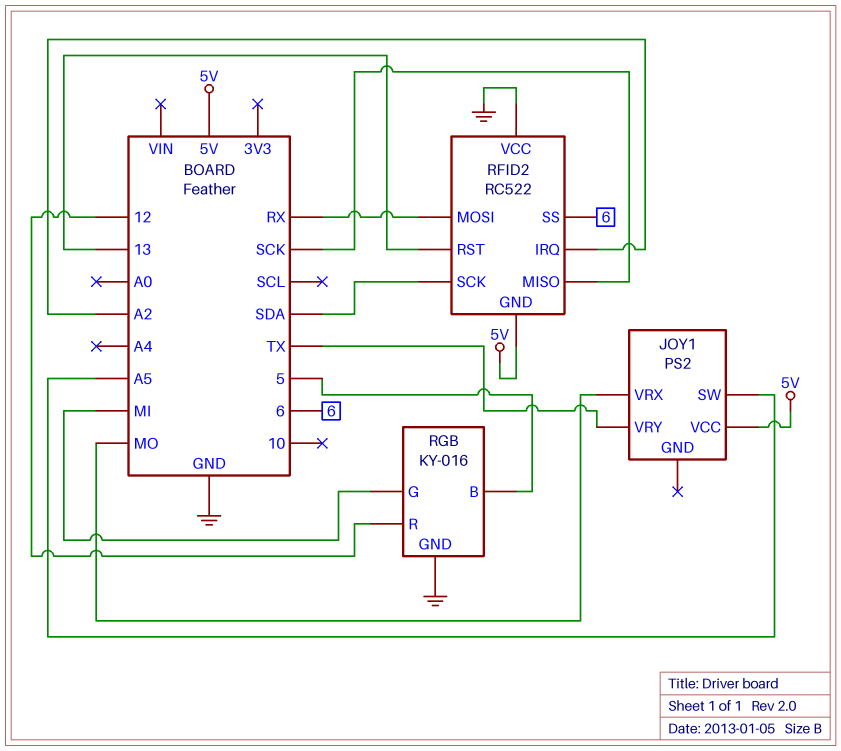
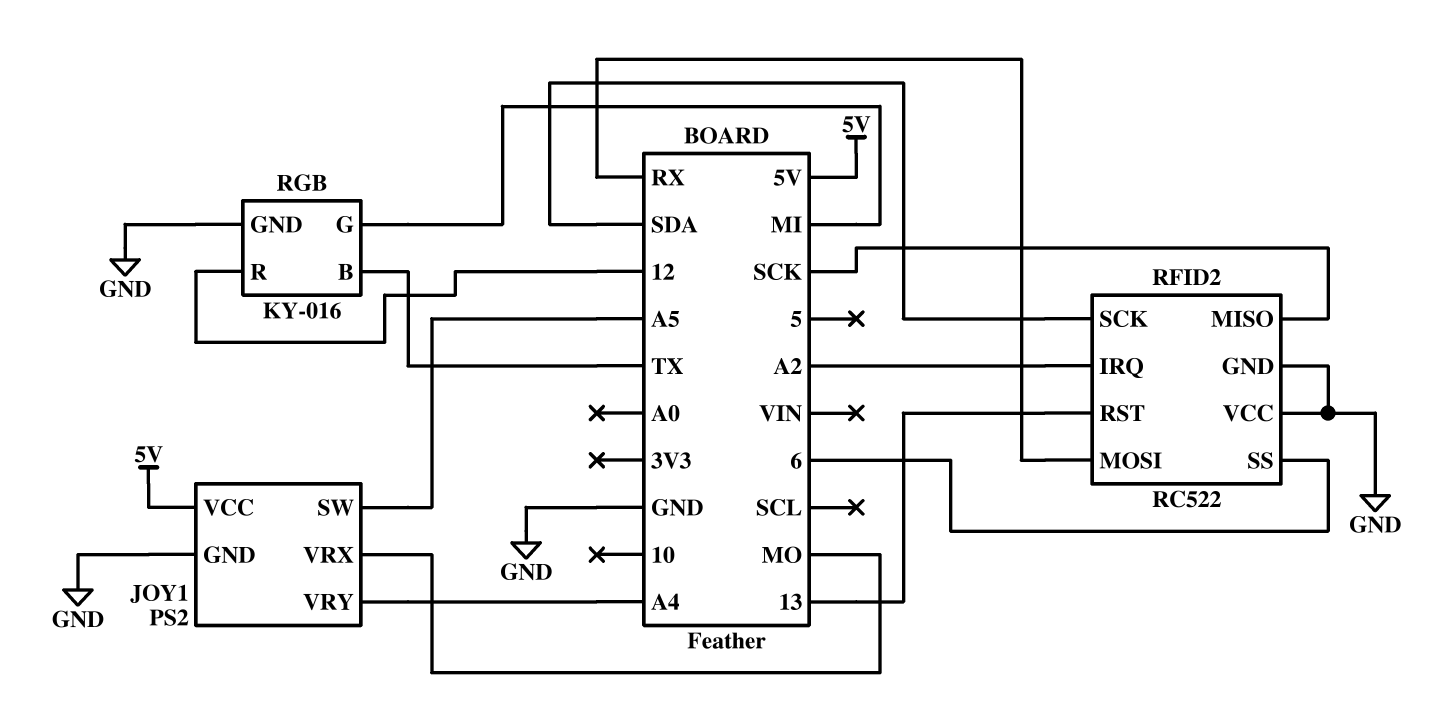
JOY1 pin GND: none -> GND
JOY1 pin VRY: TX -> A4
RFID2 pin GND: 5V -> GND
RGB pin B: 5 -> TX

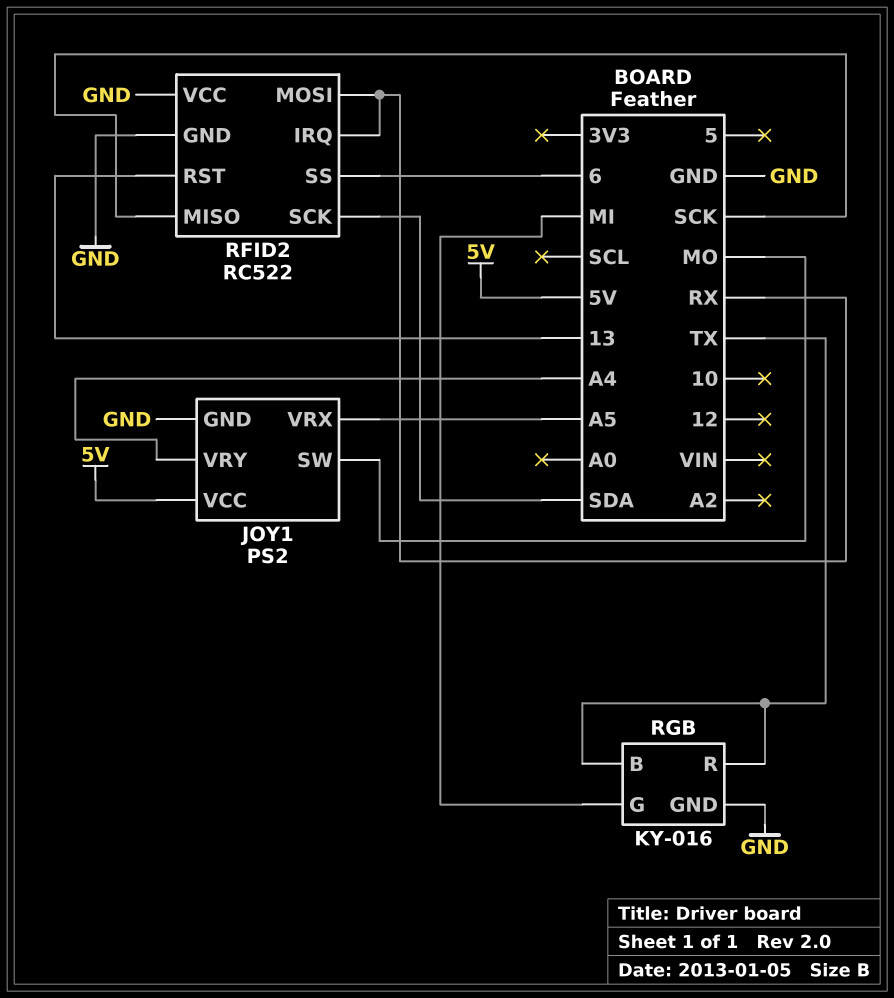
JOY1 pin SW: A5 -> MO
JOY1 pin VRX: MO -> A5
RFID2 pin IRQ: A2 -> RX
RGB pin R: 12 -> TX

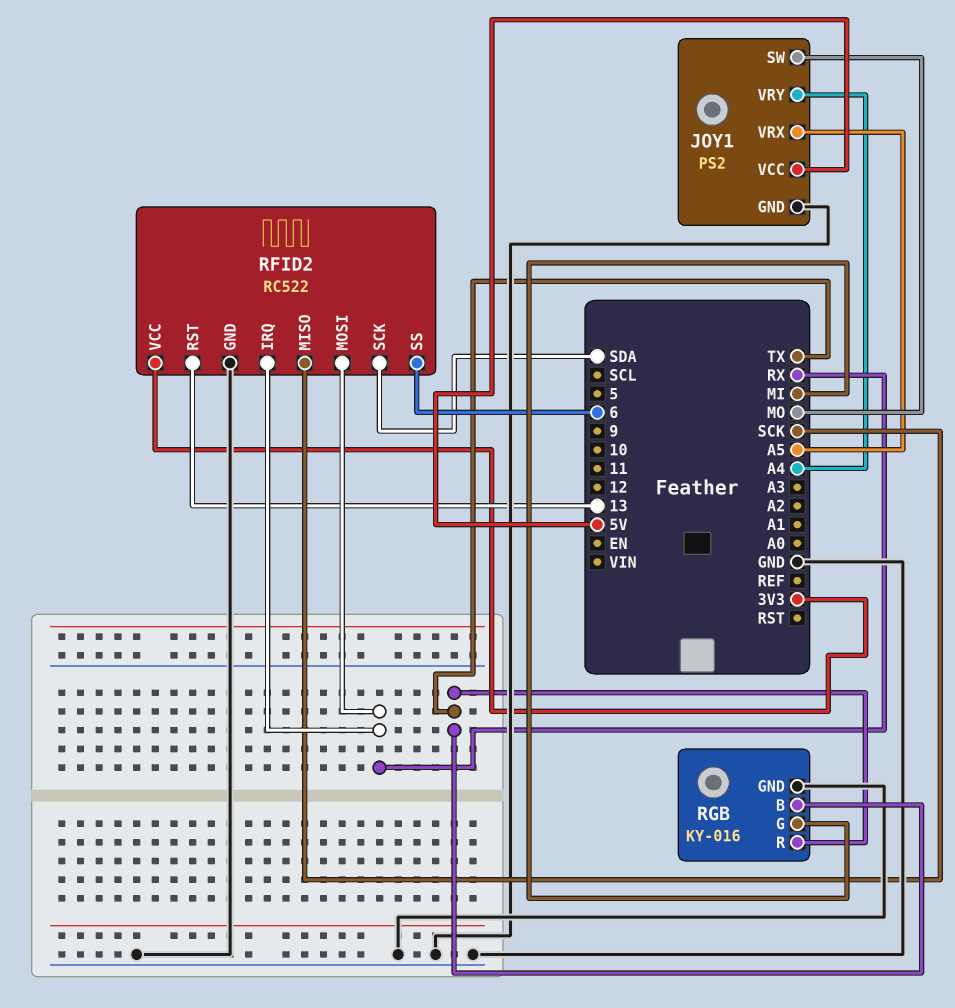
RFID2 pin VCC: GND -> 3V3

